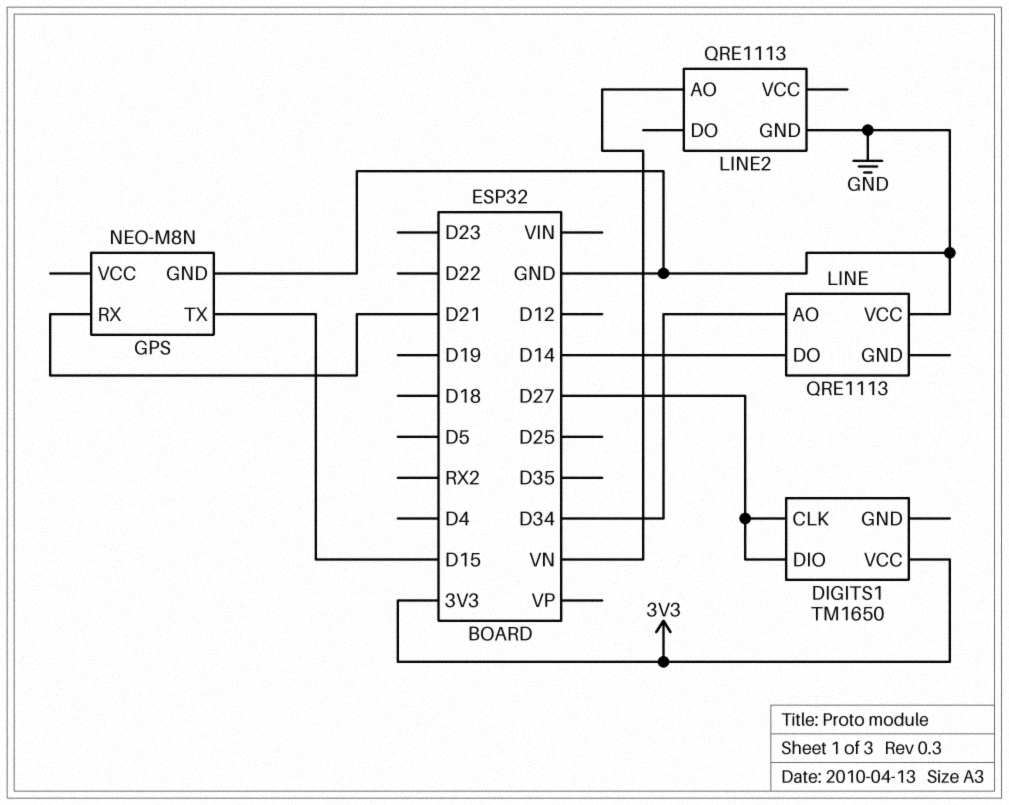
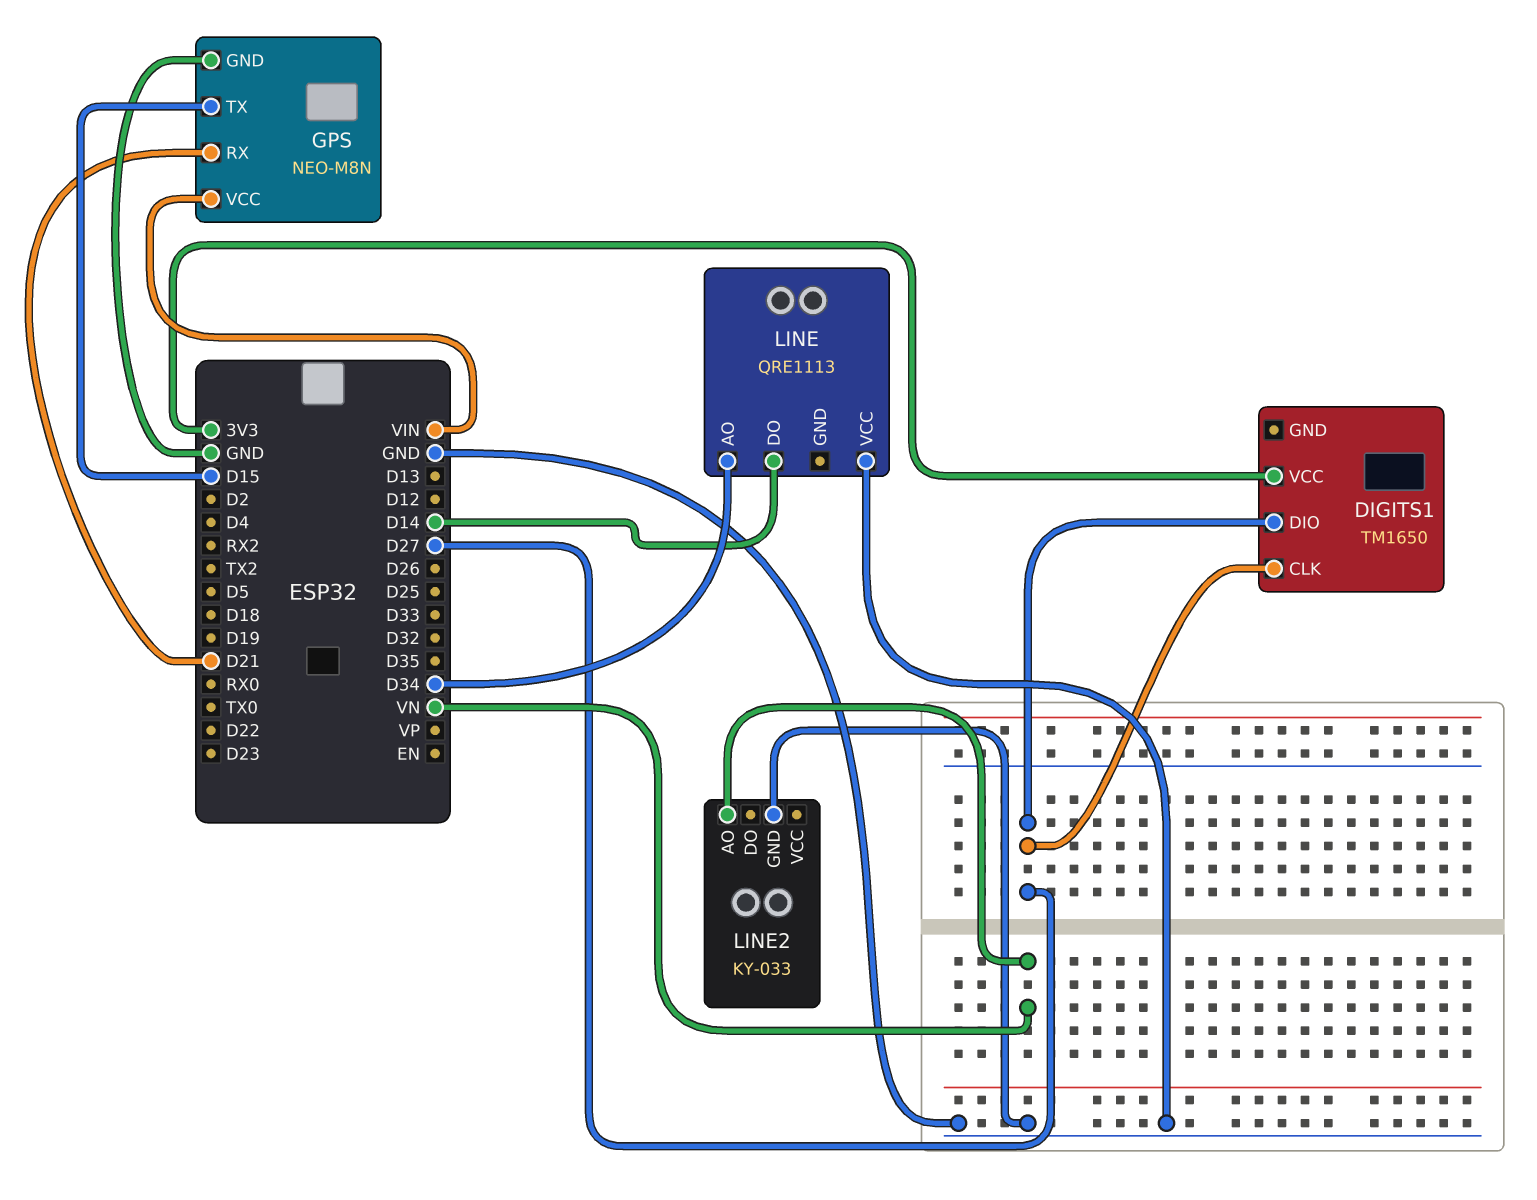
GPS pin VCC: none -> VIN
LINE2: QRE1113 -> KY-033

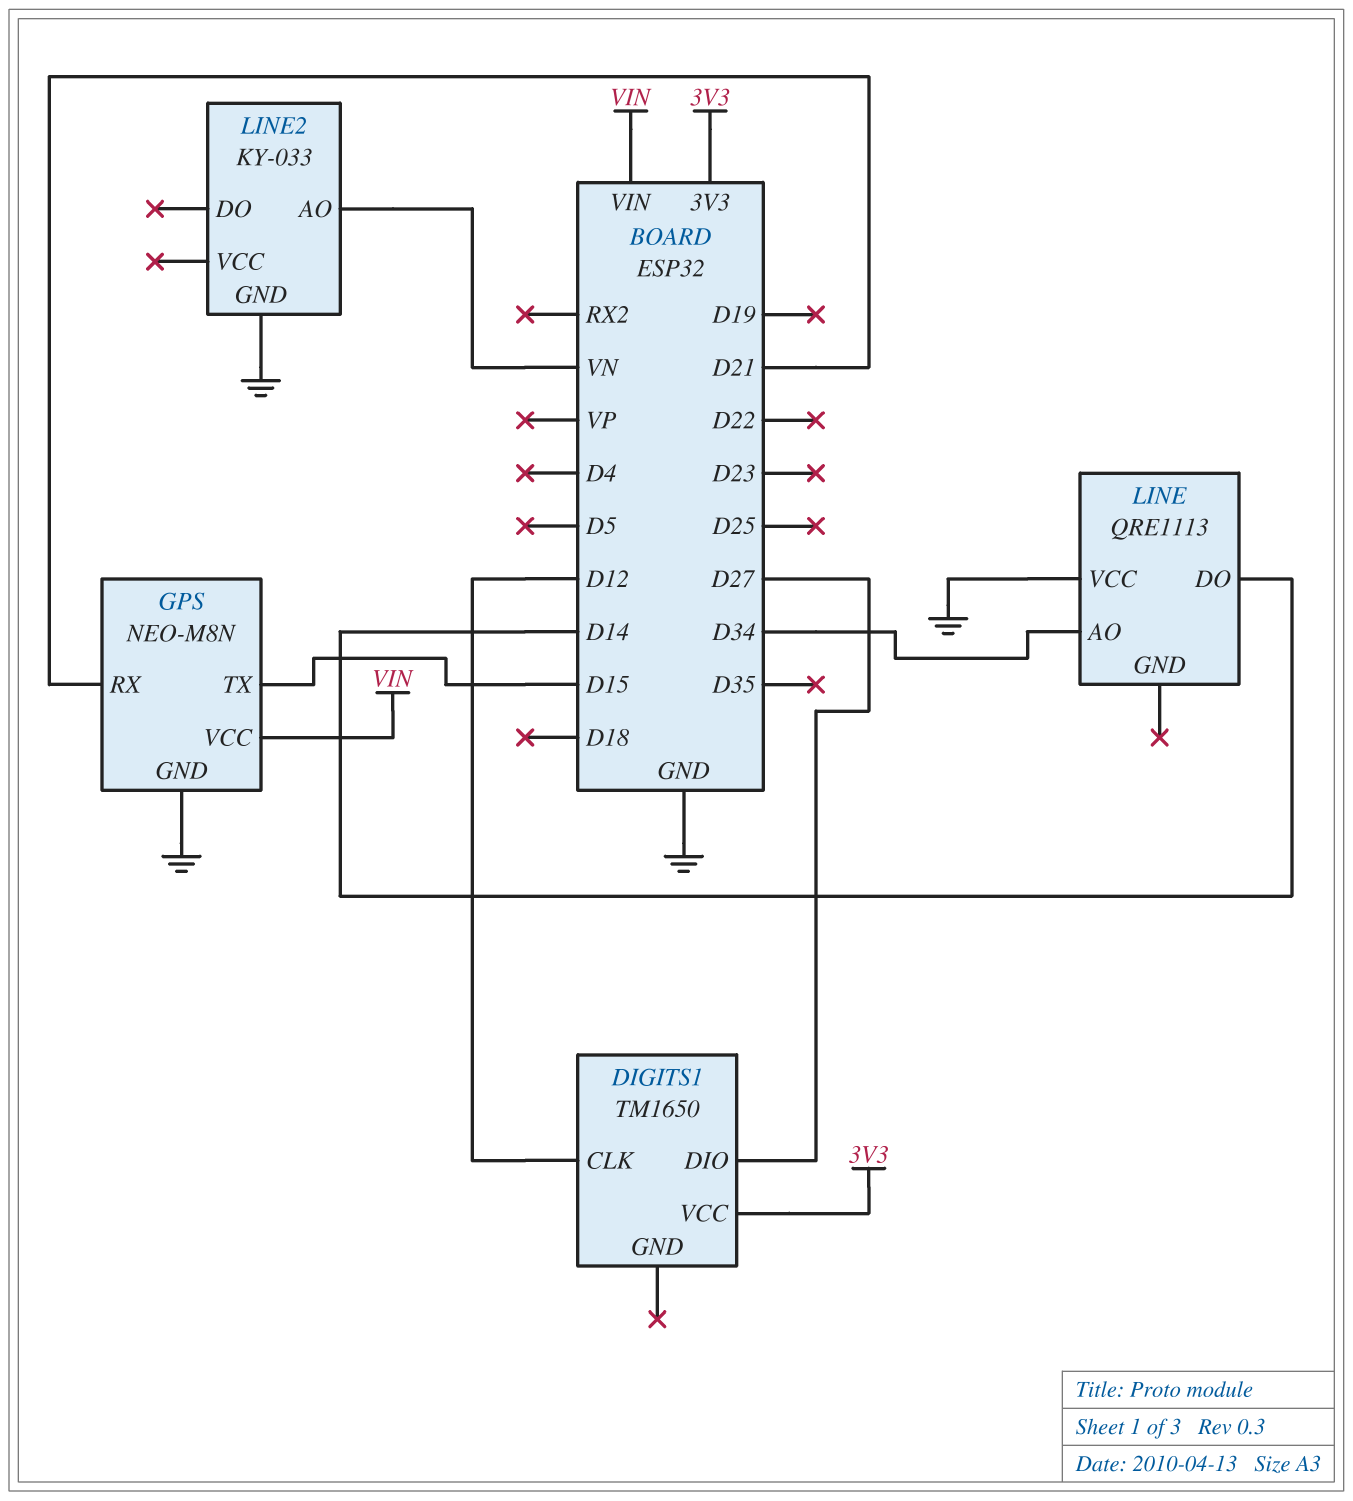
DIGITS1 pin CLK: D27 -> D12

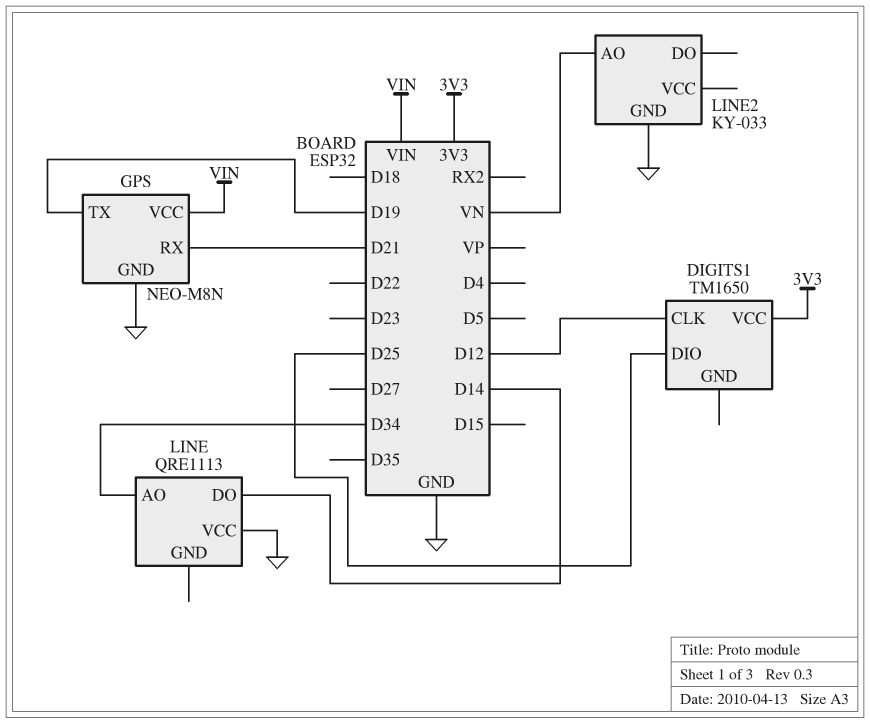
DIGITS1 pin DIO: D27 -> D25
GPS pin TX: D15 -> D19

